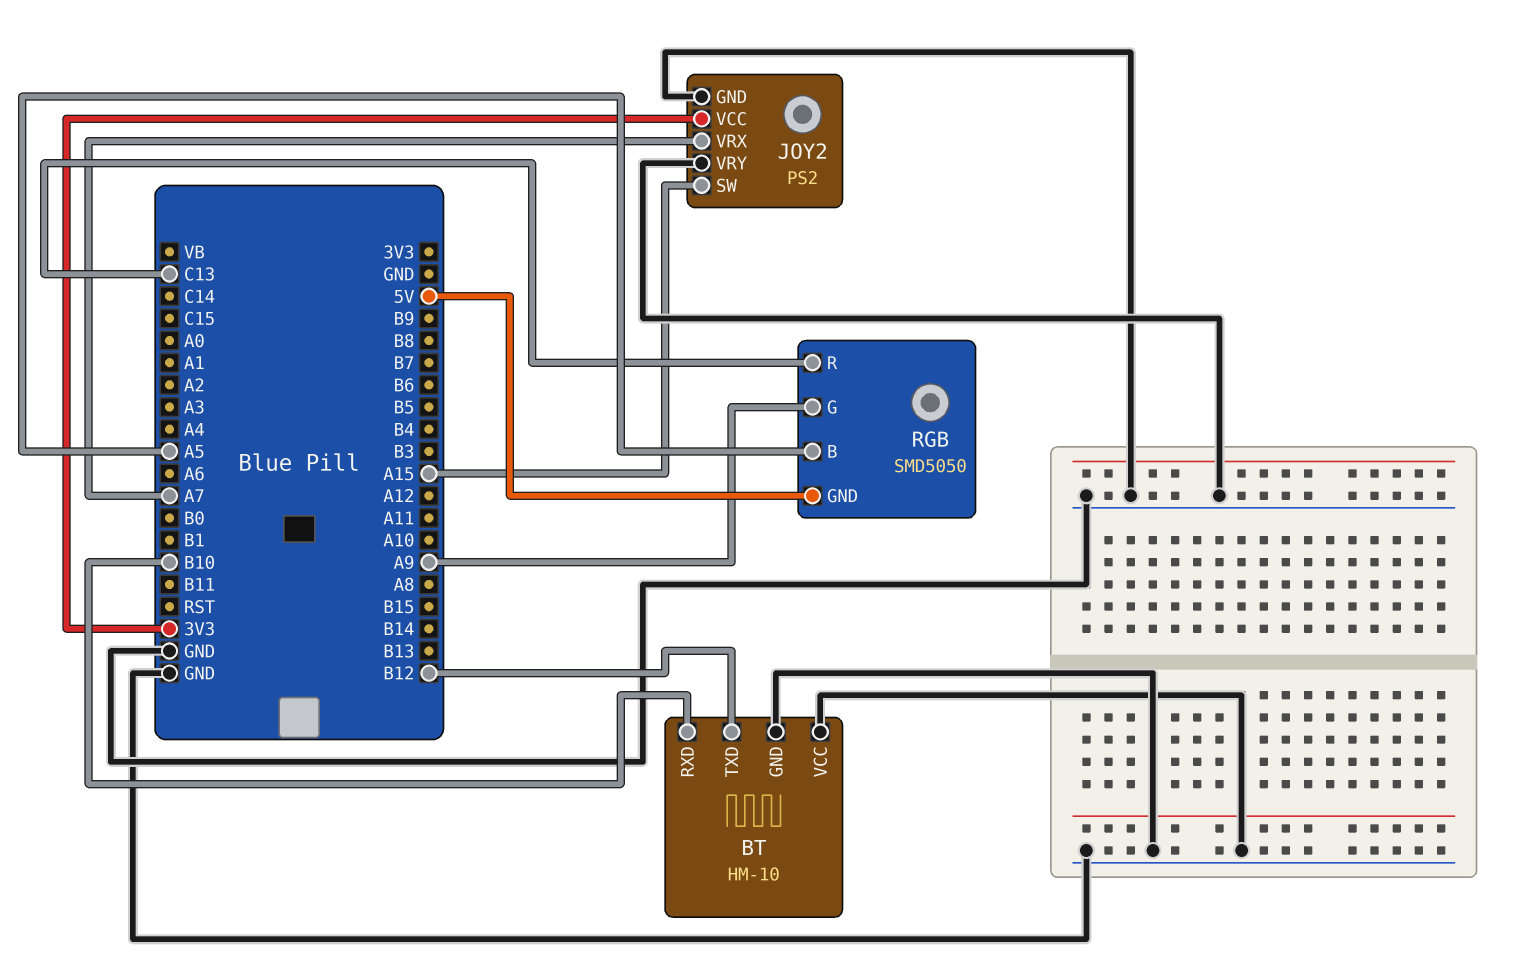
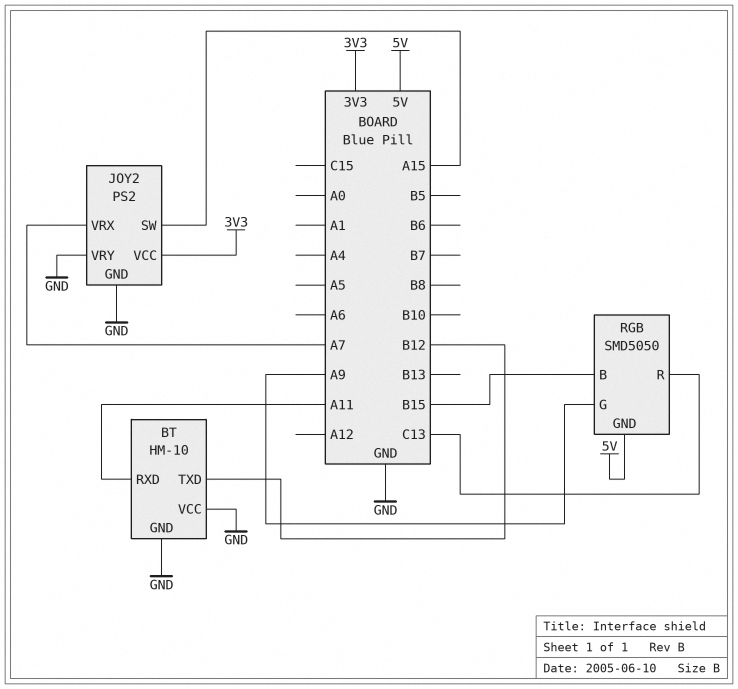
BT pin RXD: B10 -> A11
RGB pin B: A5 -> B15

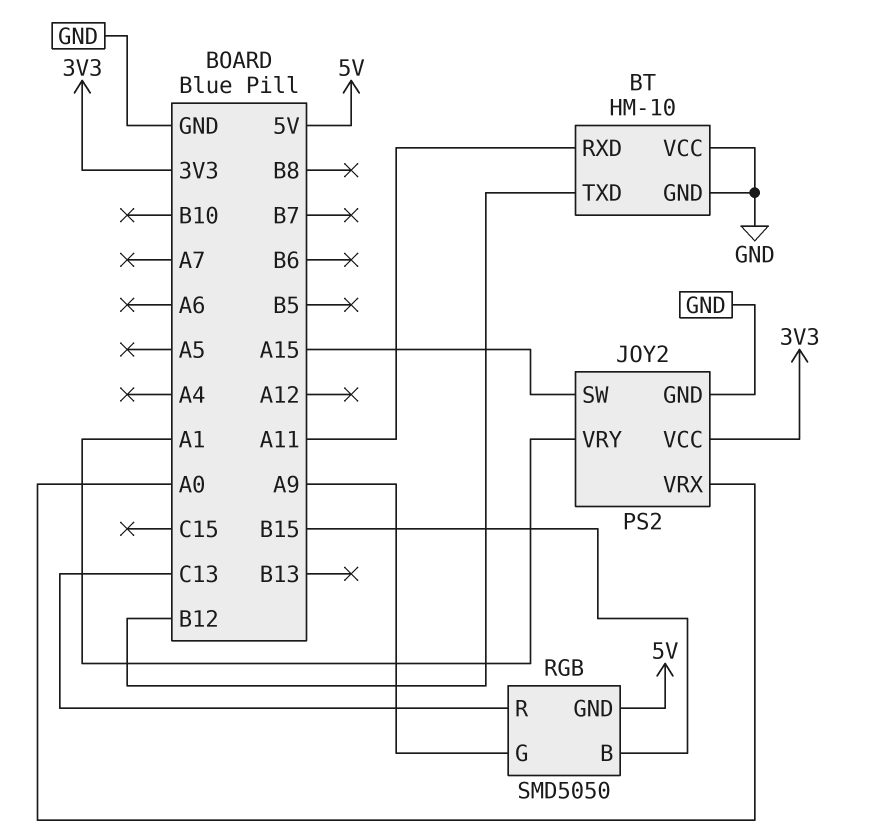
JOY2 pin VRX: A7 -> A0
JOY2 pin VRY: GND -> A1

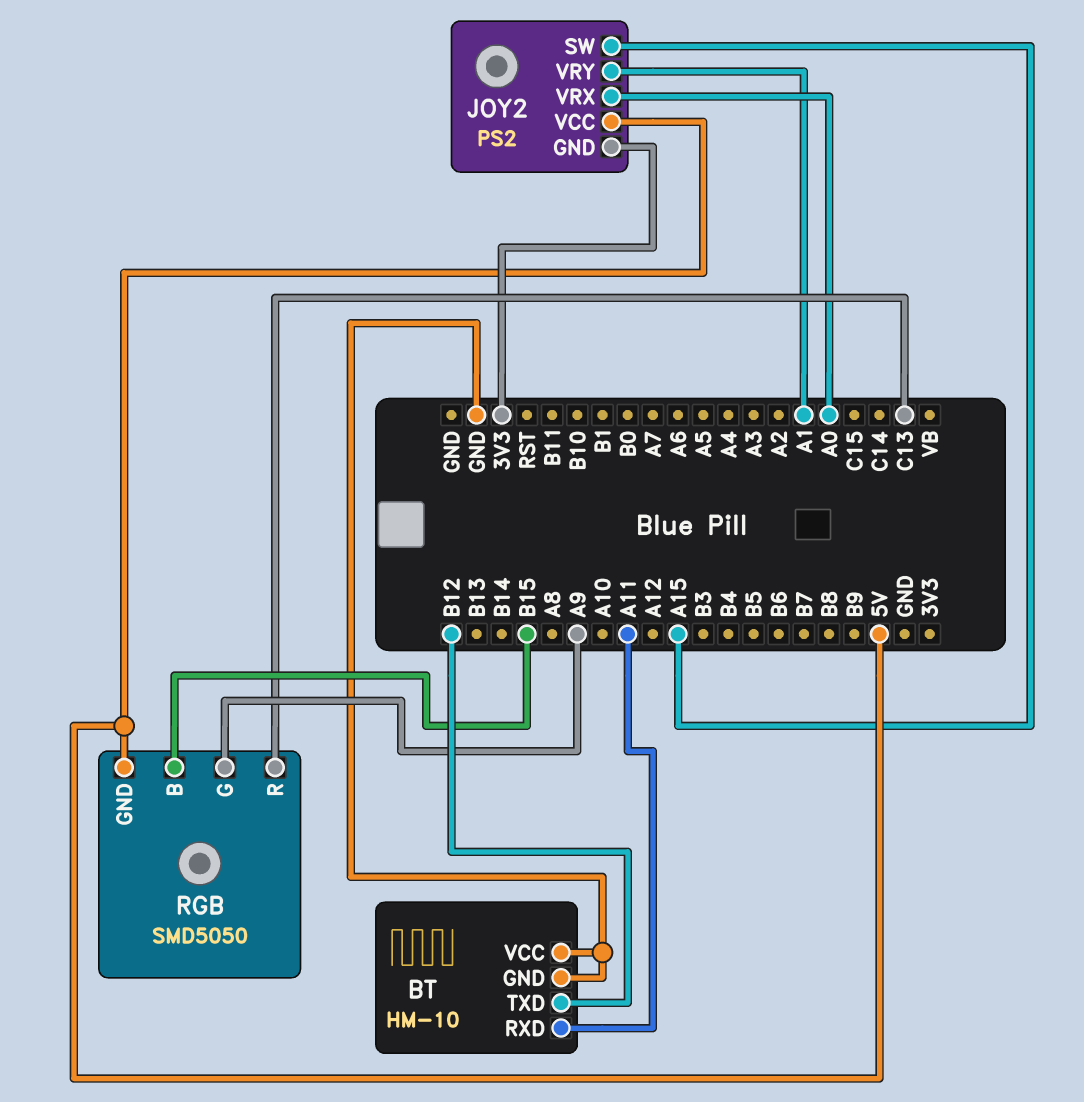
JOY2 pin GND: GND -> 3V3
JOY2 pin VCC: 3V3 -> 5V

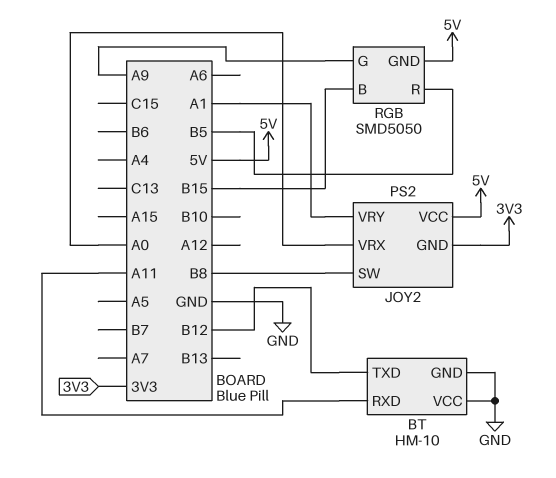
JOY2 pin SW: A15 -> B8
RGB pin R: C13 -> B5

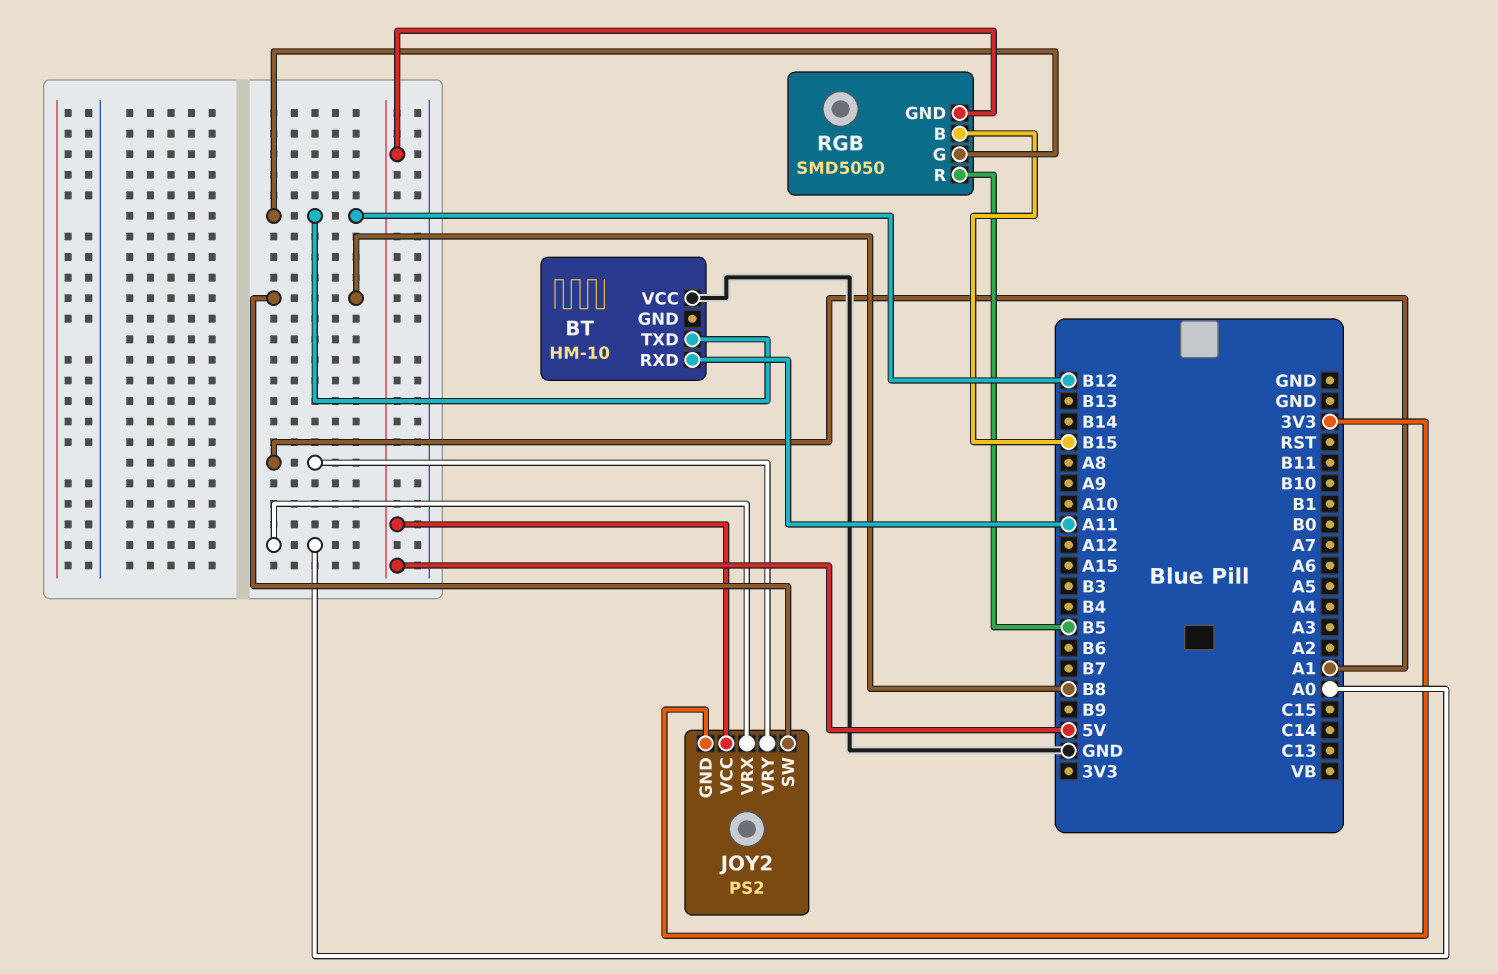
BT pin GND: GND -> none
RGB pin G: A9 -> B12

